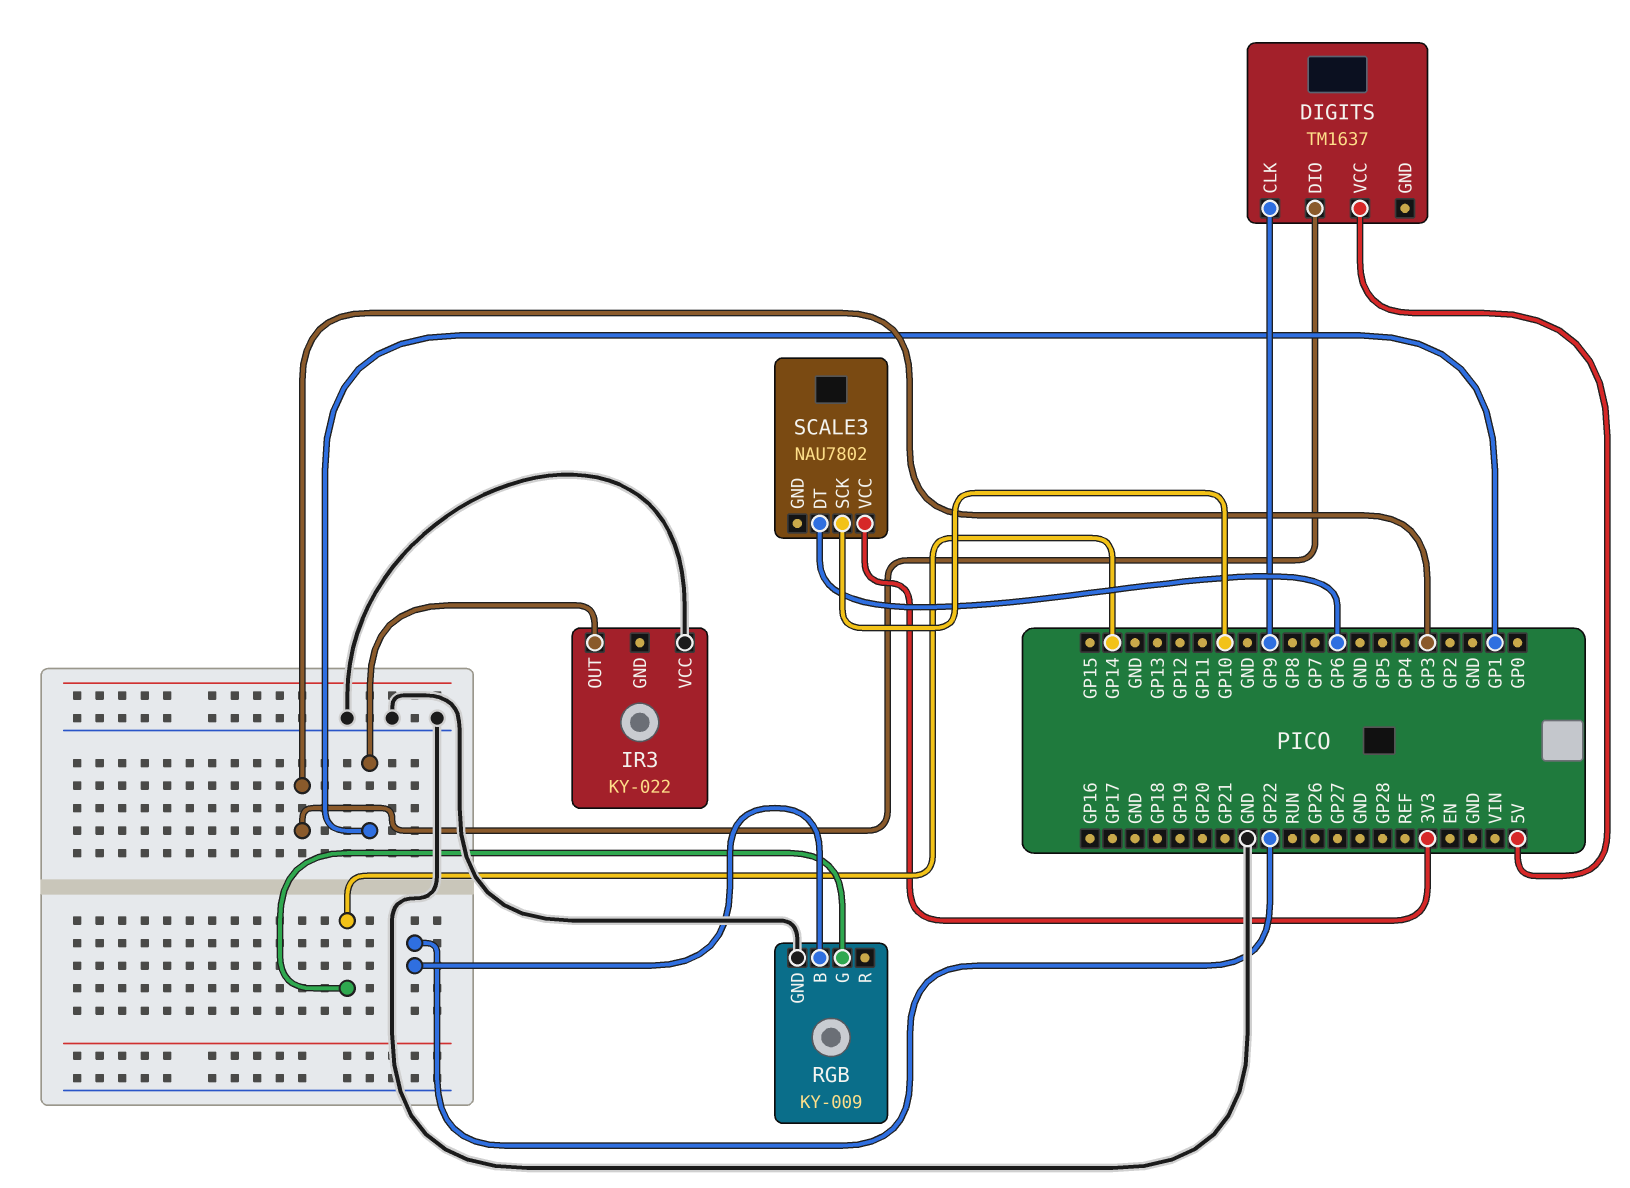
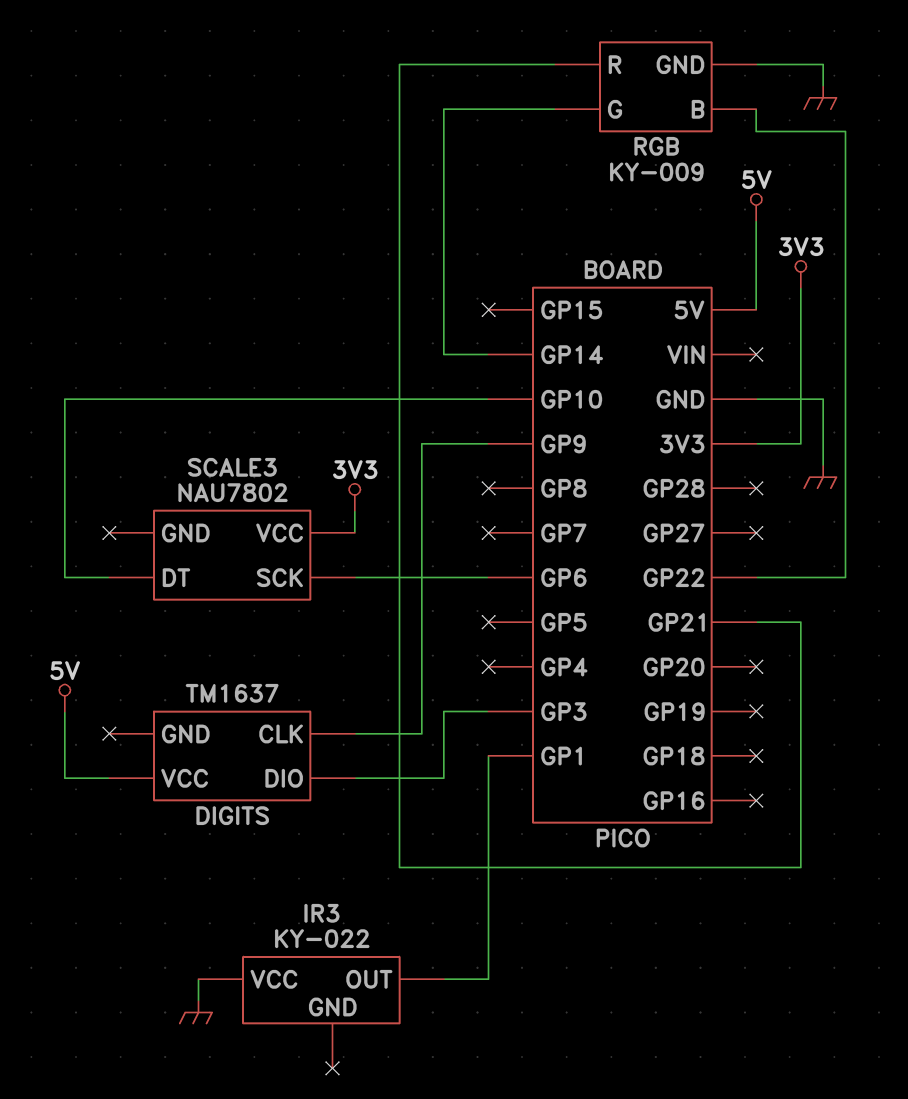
RGB pin R: none -> GP21
SCALE3 pin DT: GP6 -> GP10
SCALE3 pin SCK: GP10 -> GP6

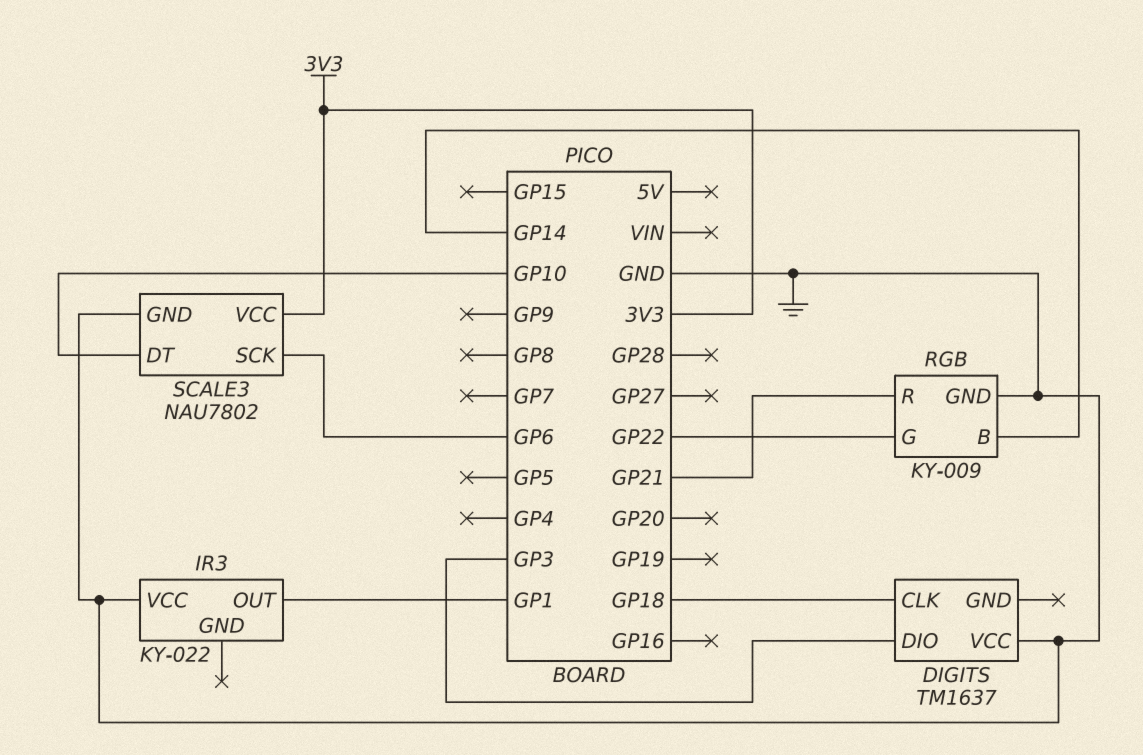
DIGITS pin CLK: GP9 -> GP18
DIGITS pin VCC: 5V -> GND
RGB pin B: GP22 -> GP14
RGB pin G: GP14 -> GP22
SCALE3 pin GND: none -> GND

